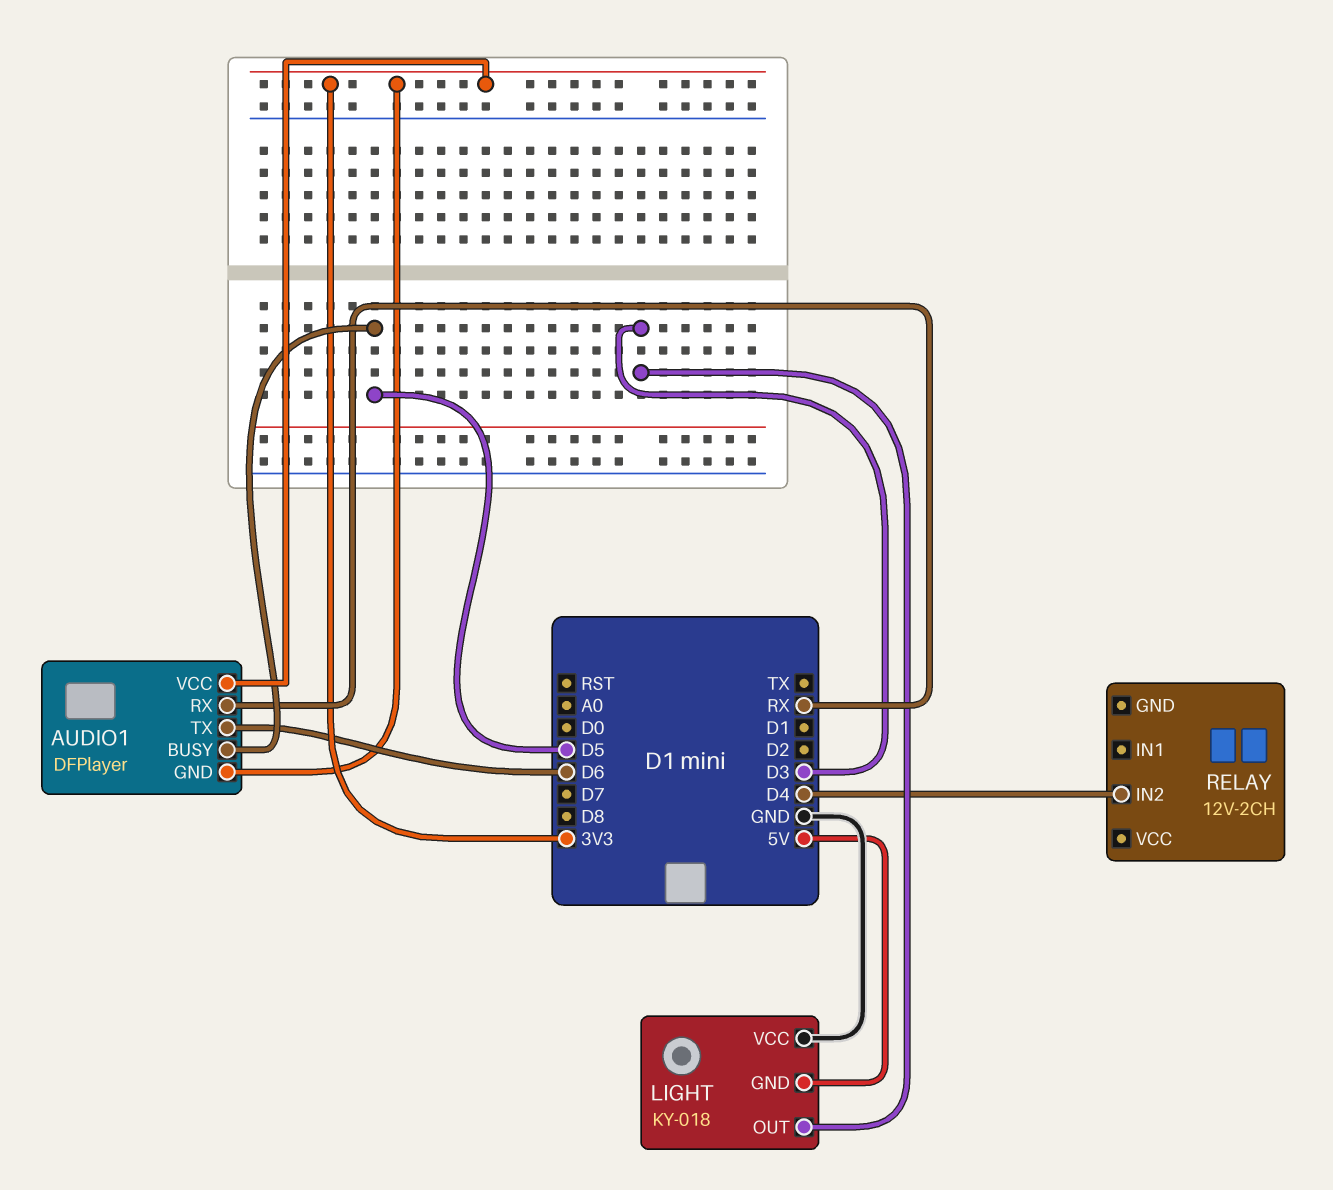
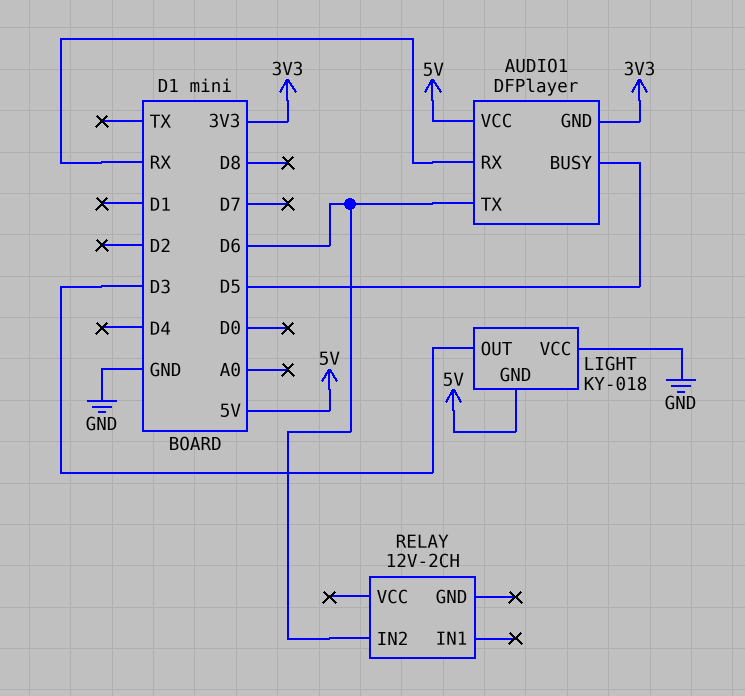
AUDIO1 pin VCC: 3V3 -> 5V
RELAY pin IN2: D4 -> D6

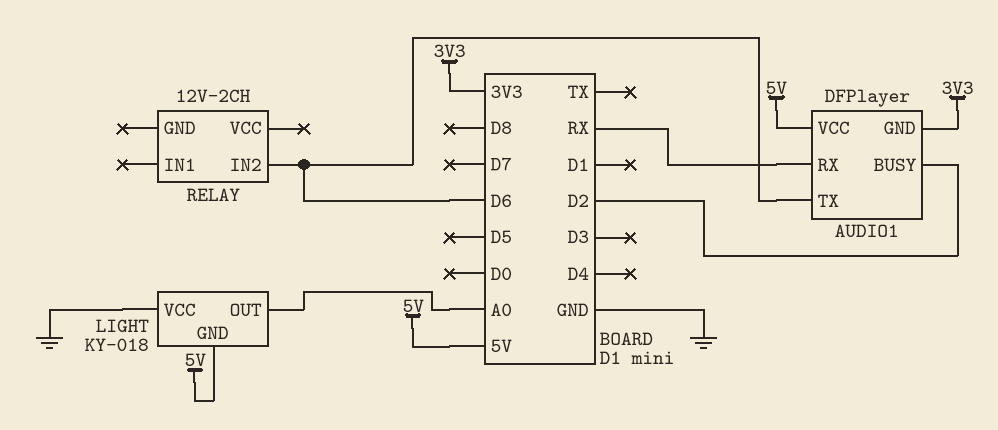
AUDIO1 pin BUSY: D5 -> D2
LIGHT pin OUT: D3 -> A0

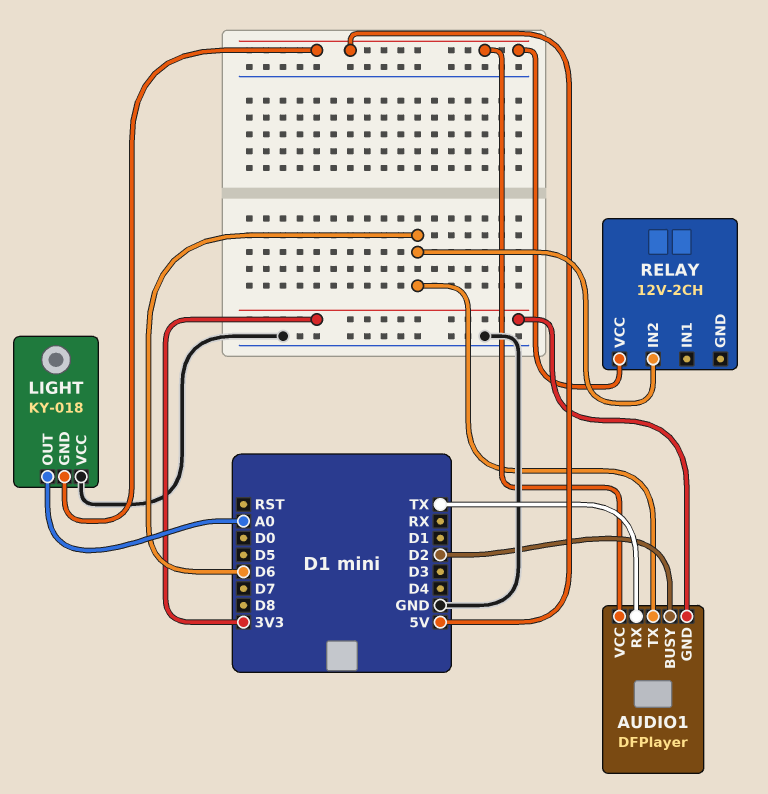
AUDIO1 pin RX: RX -> TX
RELAY pin VCC: none -> 5V

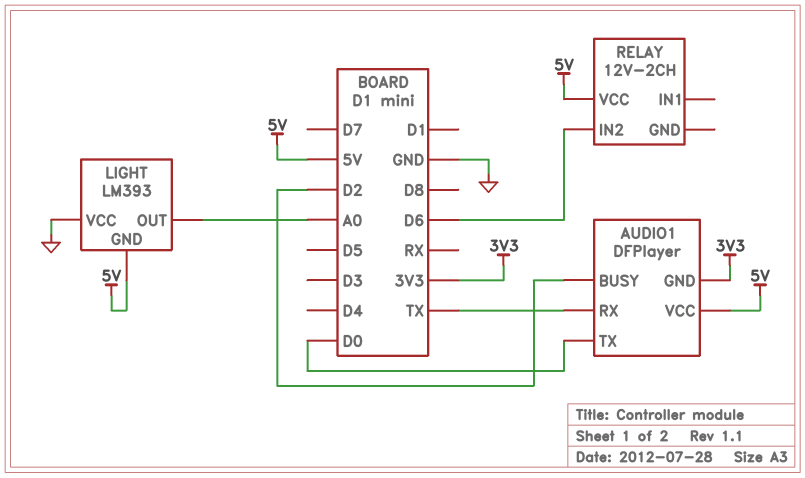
AUDIO1 pin TX: D6 -> D0
LIGHT: KY-018 -> LM393

